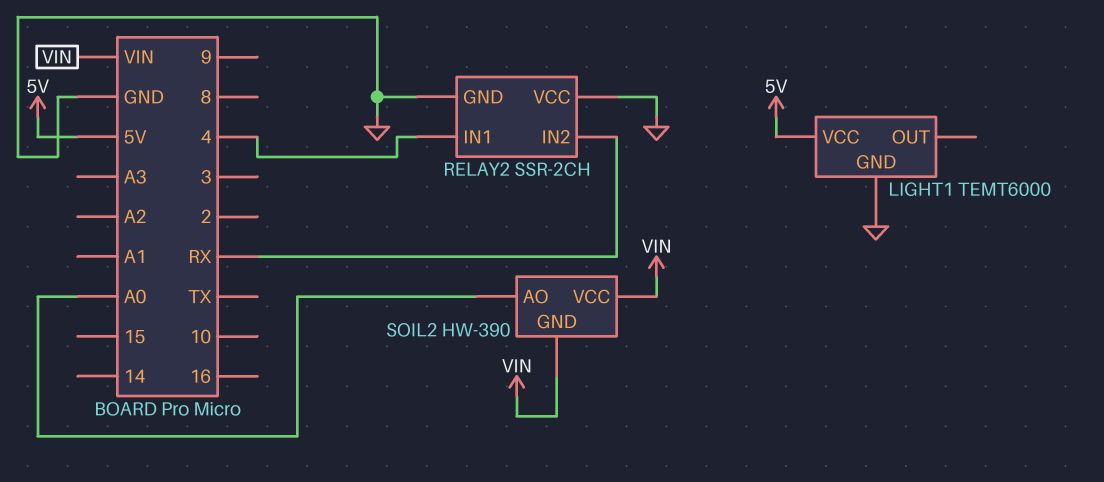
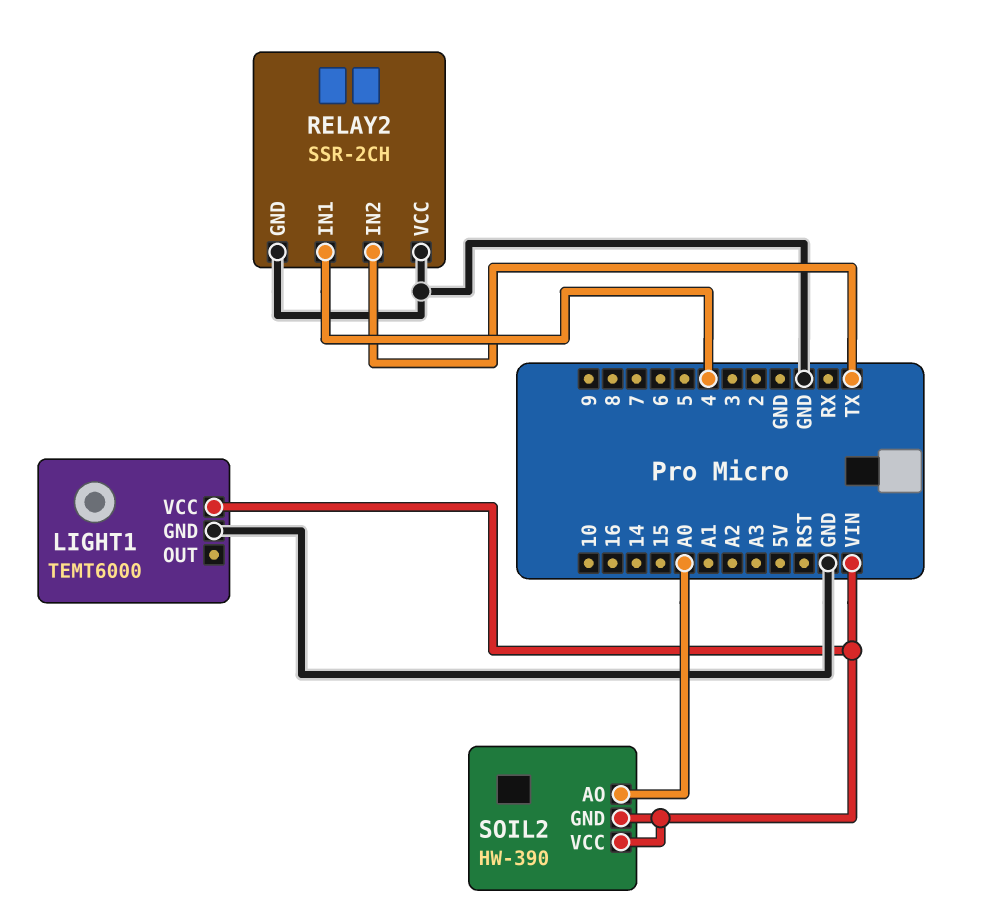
LIGHT1 pin VCC: 5V -> VIN
RELAY2 pin IN2: RX -> TX

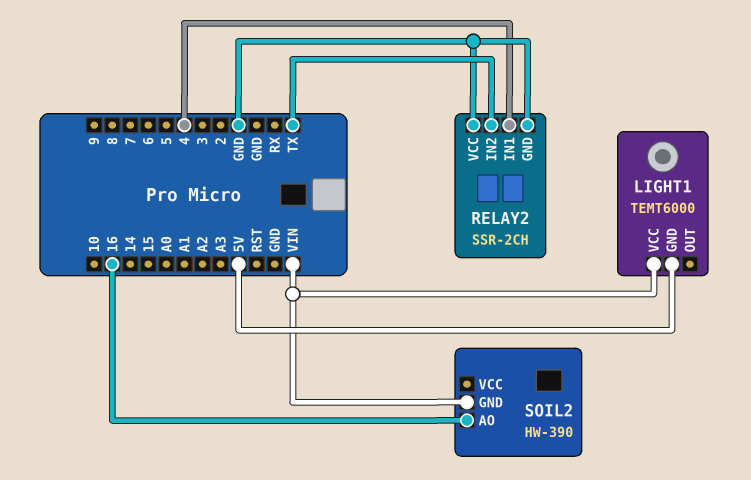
LIGHT1 pin GND: GND -> 5V
SOIL2 pin AO: A0 -> 16
SOIL2 pin VCC: VIN -> none

